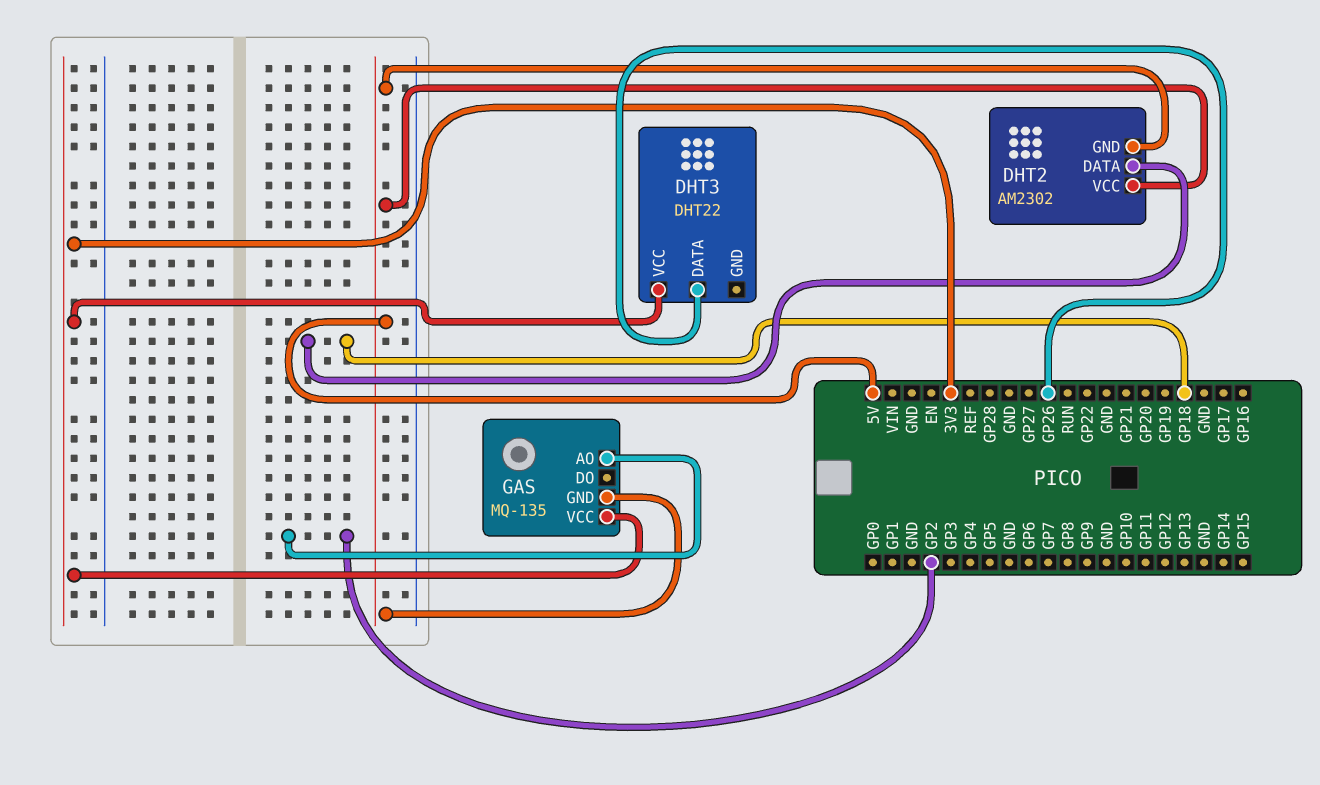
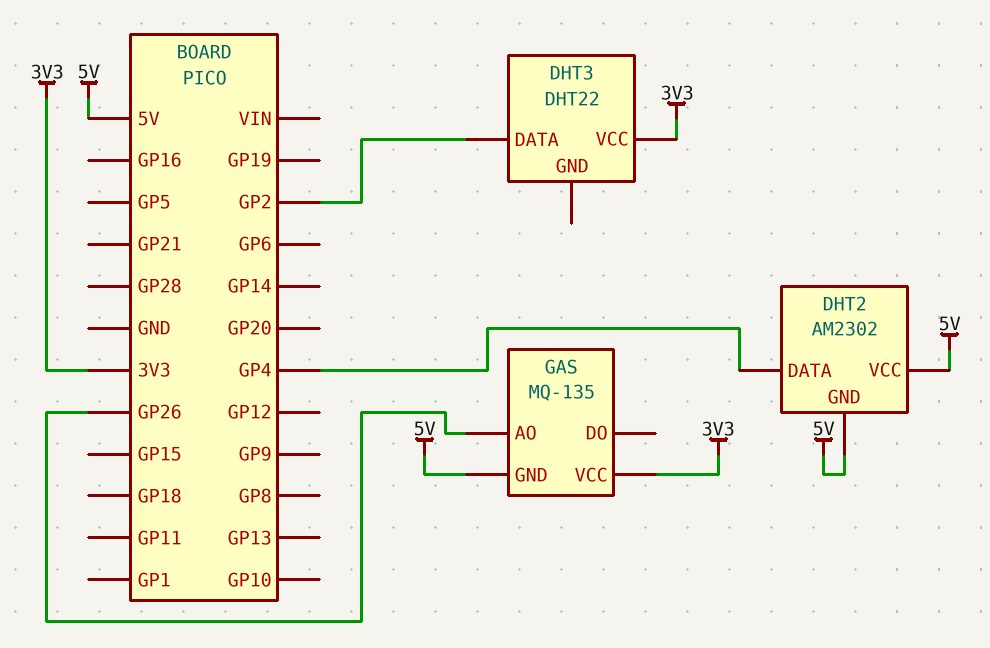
DHT2 pin DATA: GP18 -> GP4
DHT3 pin DATA: GP26 -> GP2
GAS pin AO: GP2 -> GP26

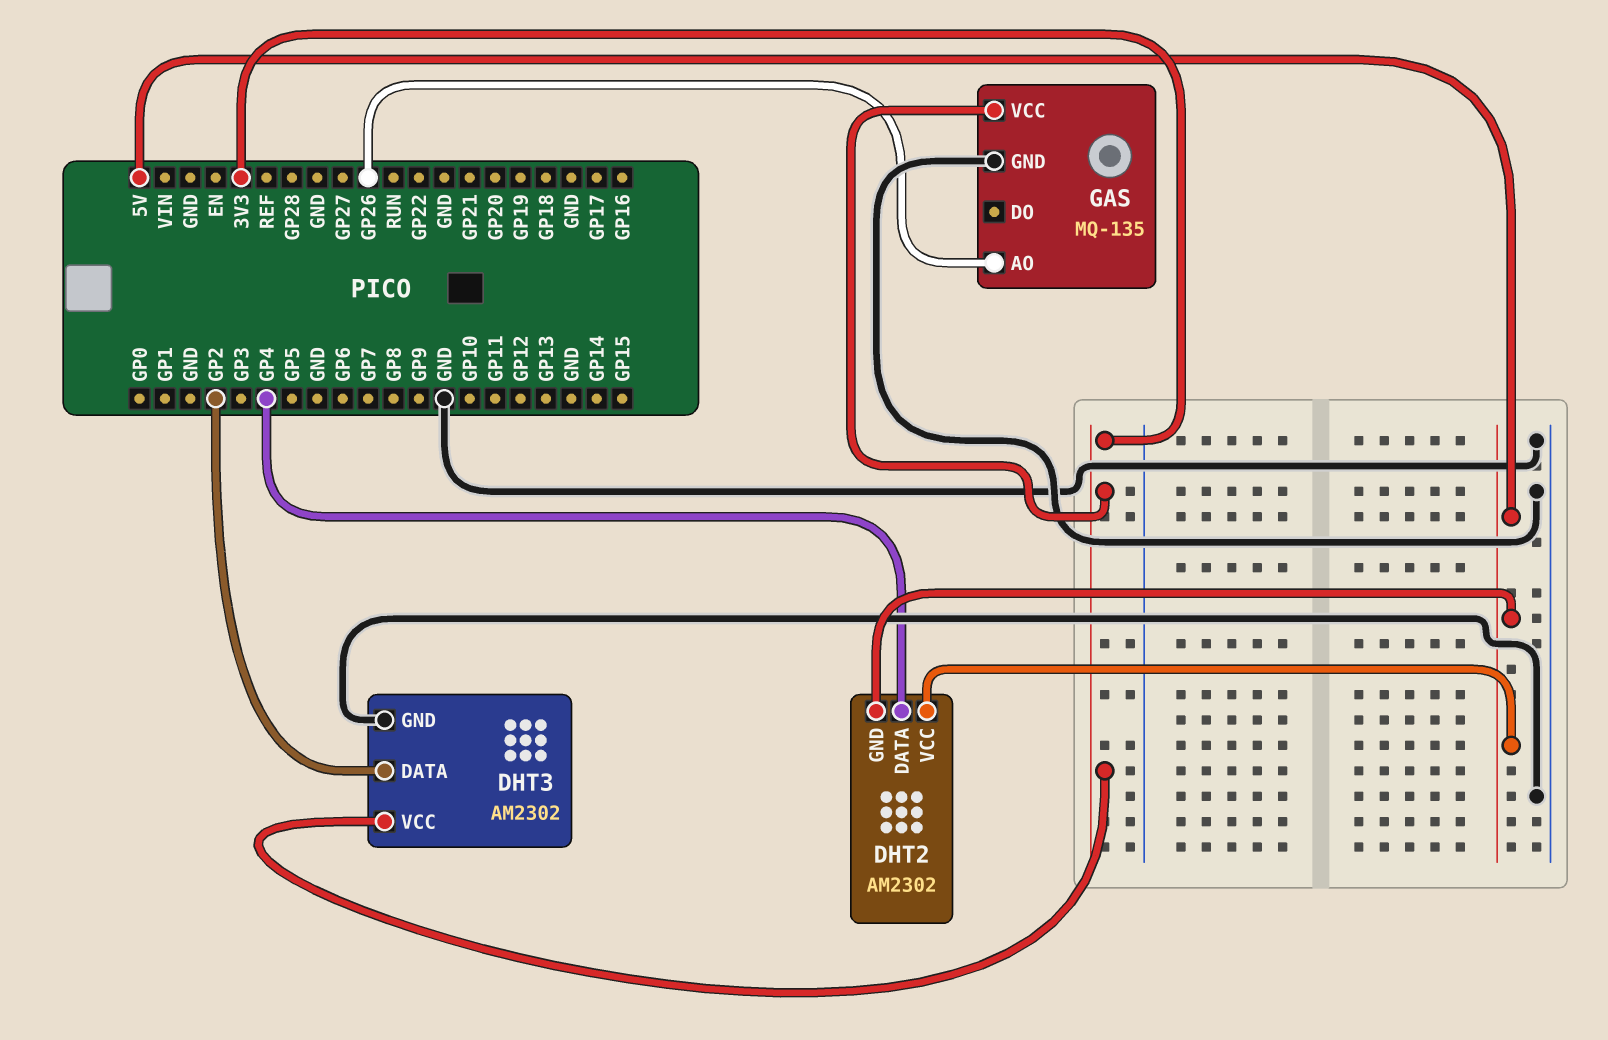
DHT3: DHT22 -> AM2302
DHT3 pin GND: none -> GND
GAS pin GND: 5V -> GND

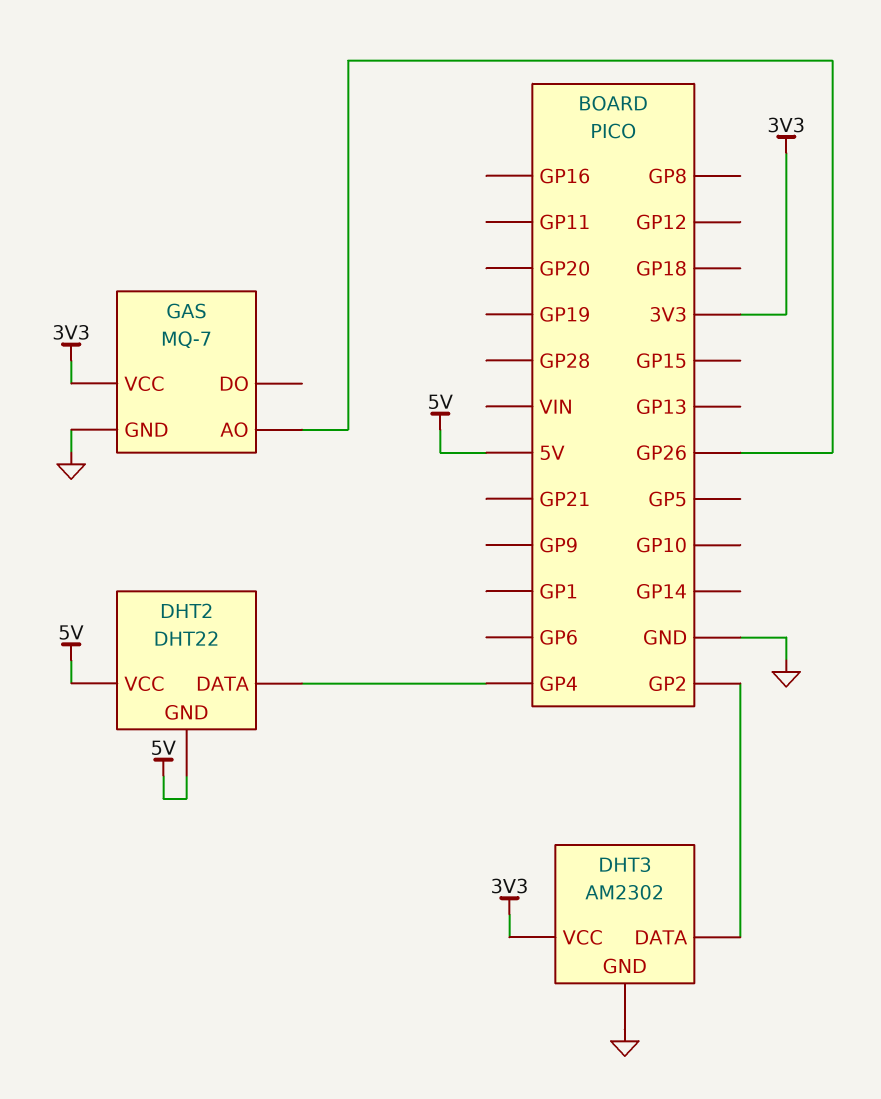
DHT2: AM2302 -> DHT22
GAS: MQ-135 -> MQ-7

